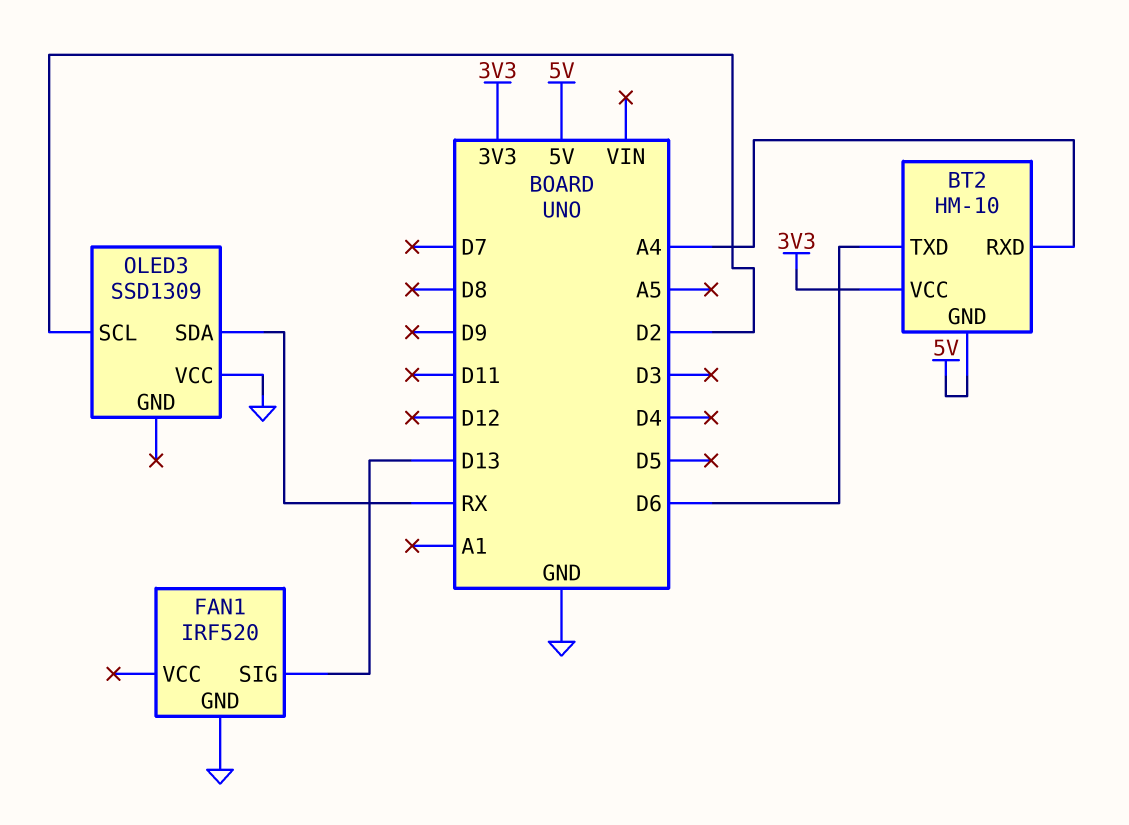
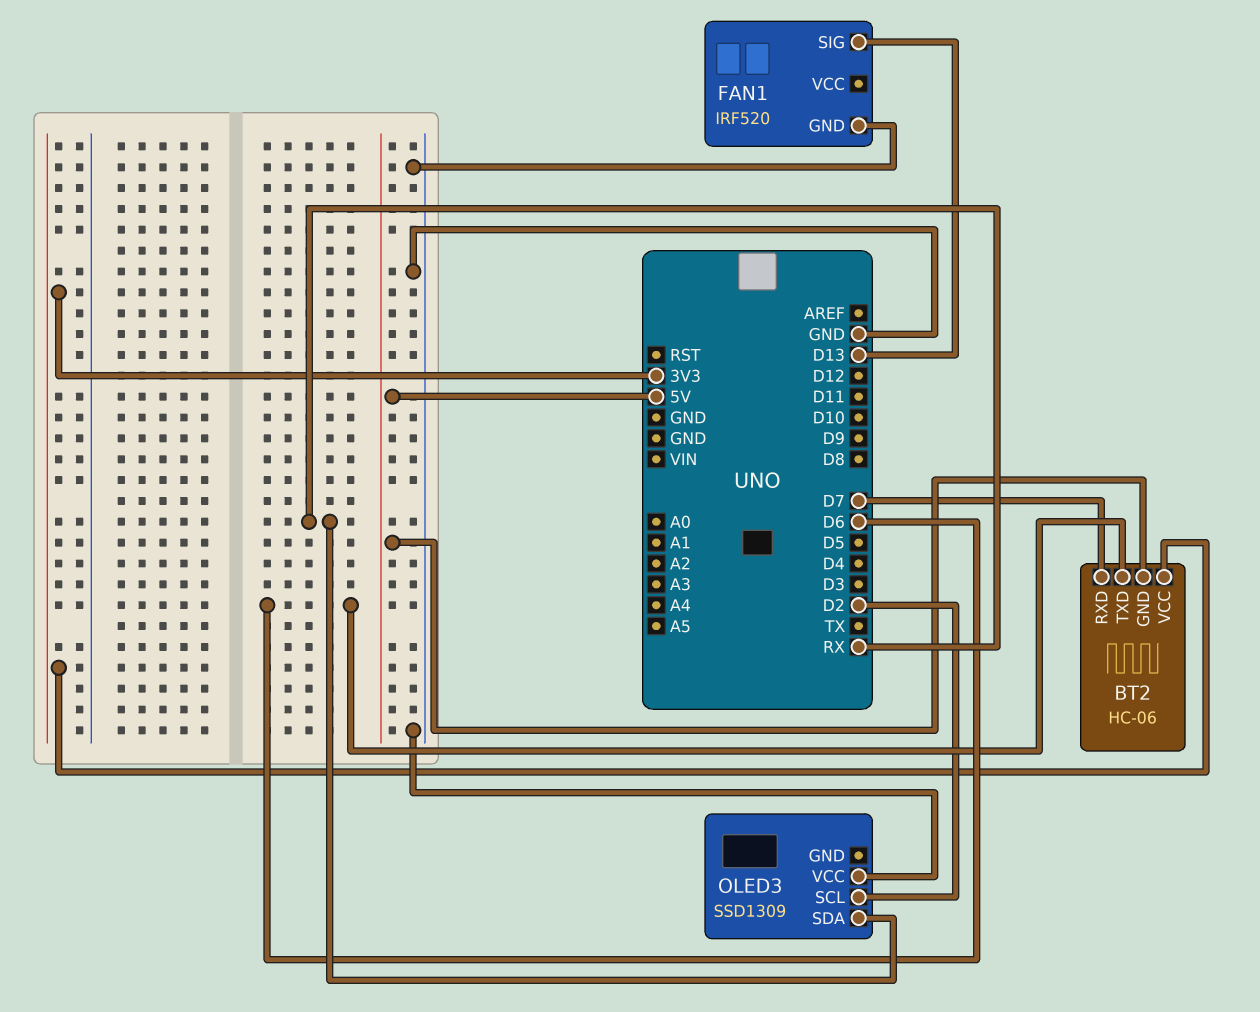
BT2: HM-10 -> HC-06
BT2 pin RXD: A4 -> D7

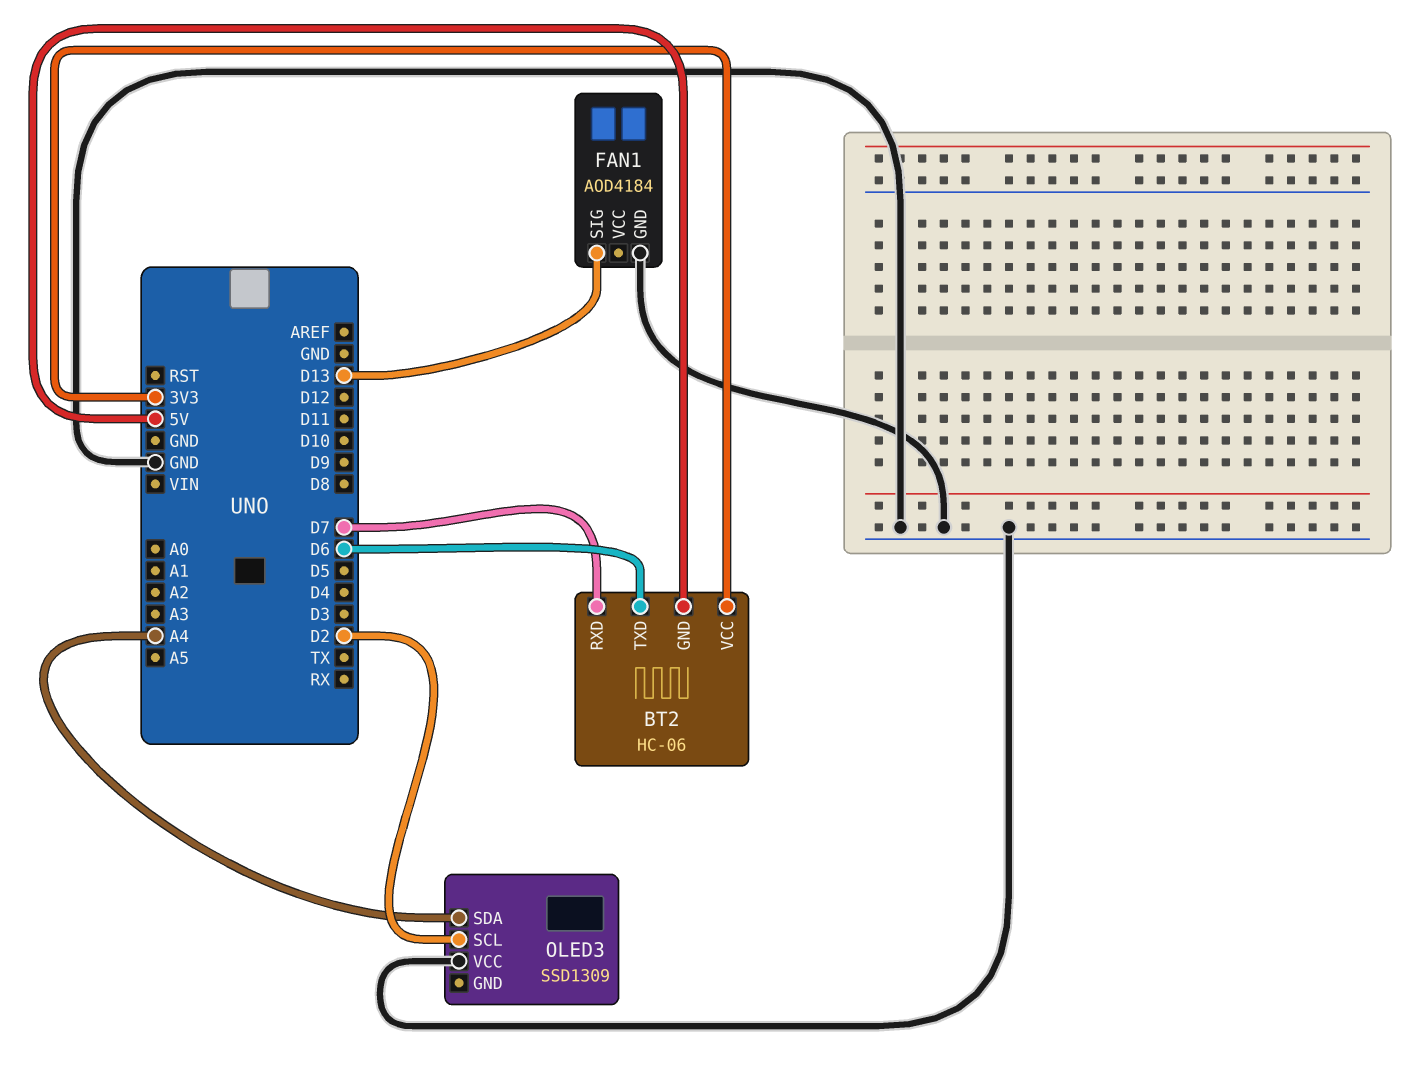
FAN1: IRF520 -> AOD4184
OLED3 pin SDA: RX -> A4

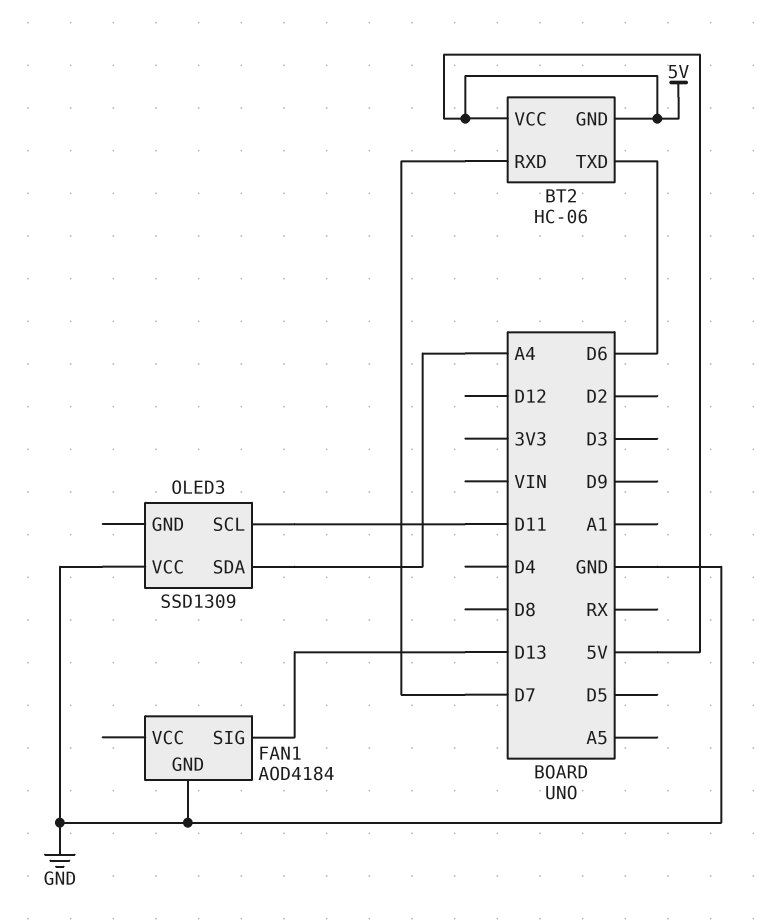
BT2 pin VCC: 3V3 -> 5V
OLED3 pin SCL: D2 -> D11

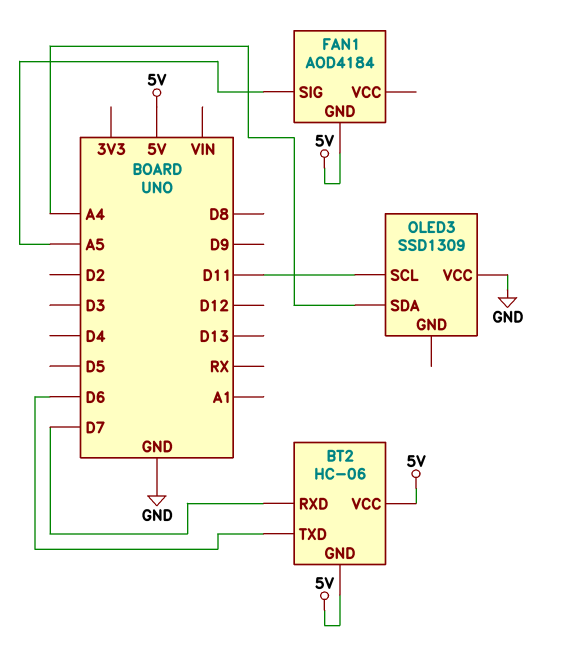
FAN1 pin GND: GND -> 5V
FAN1 pin SIG: D13 -> A5

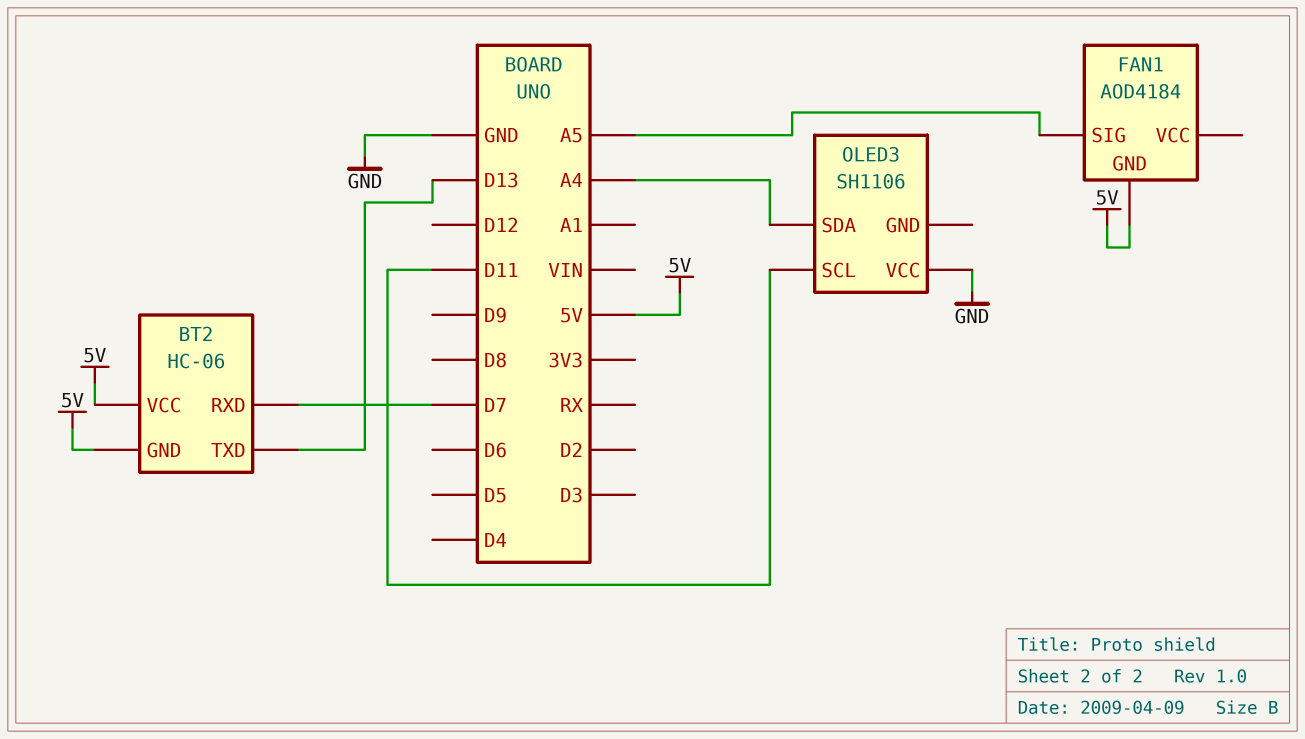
BT2 pin TXD: D6 -> D13
OLED3: SSD1309 -> SH1106

